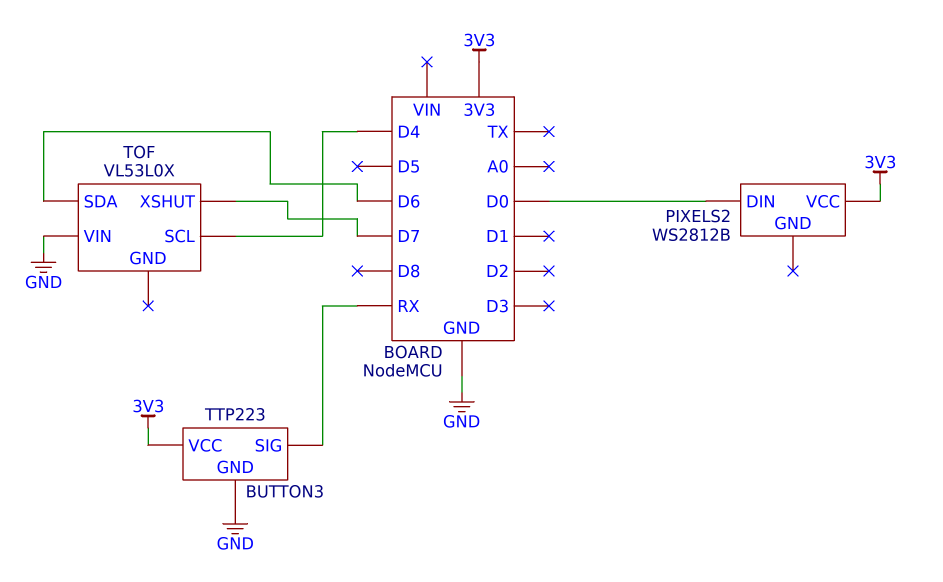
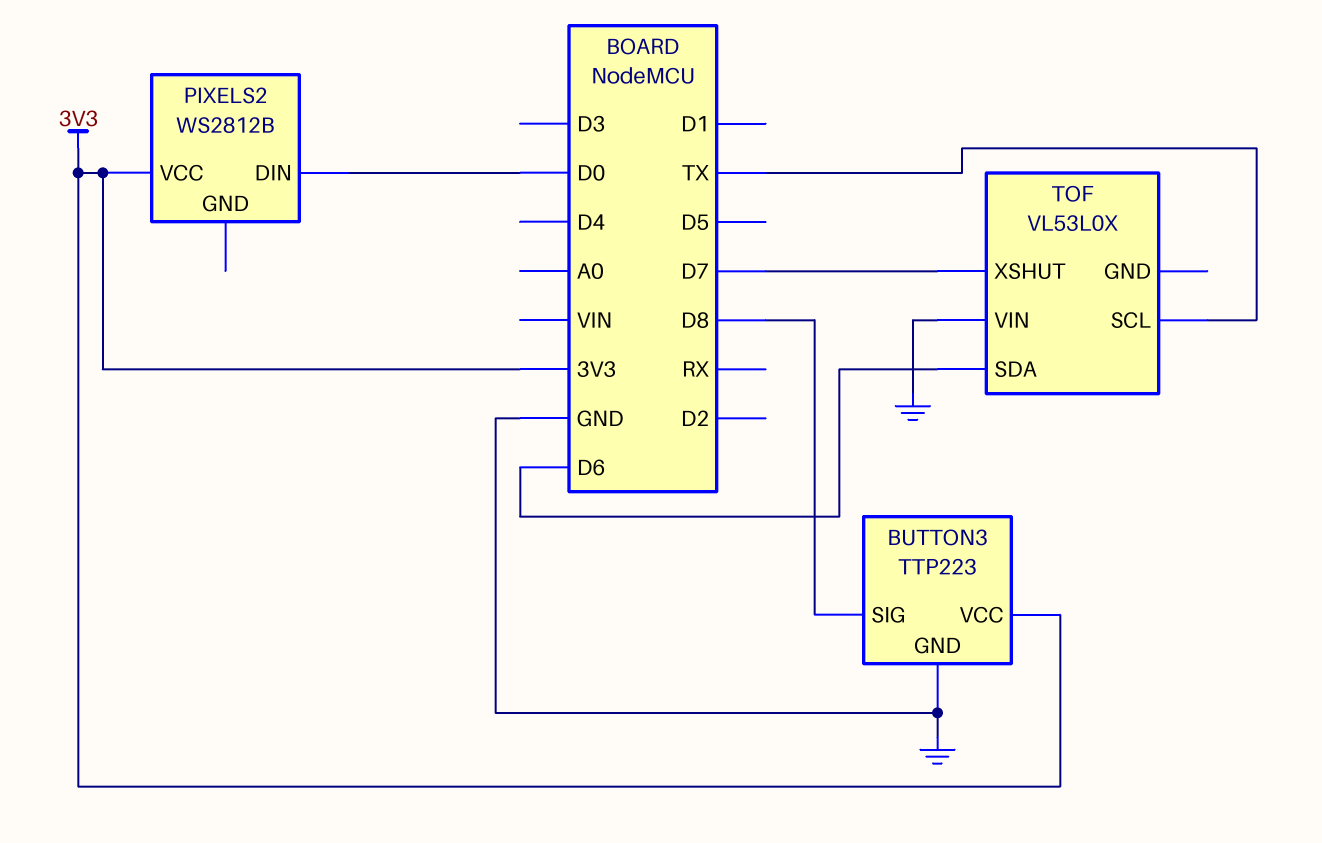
BUTTON3 pin SIG: RX -> D8
TOF pin SCL: D4 -> TX

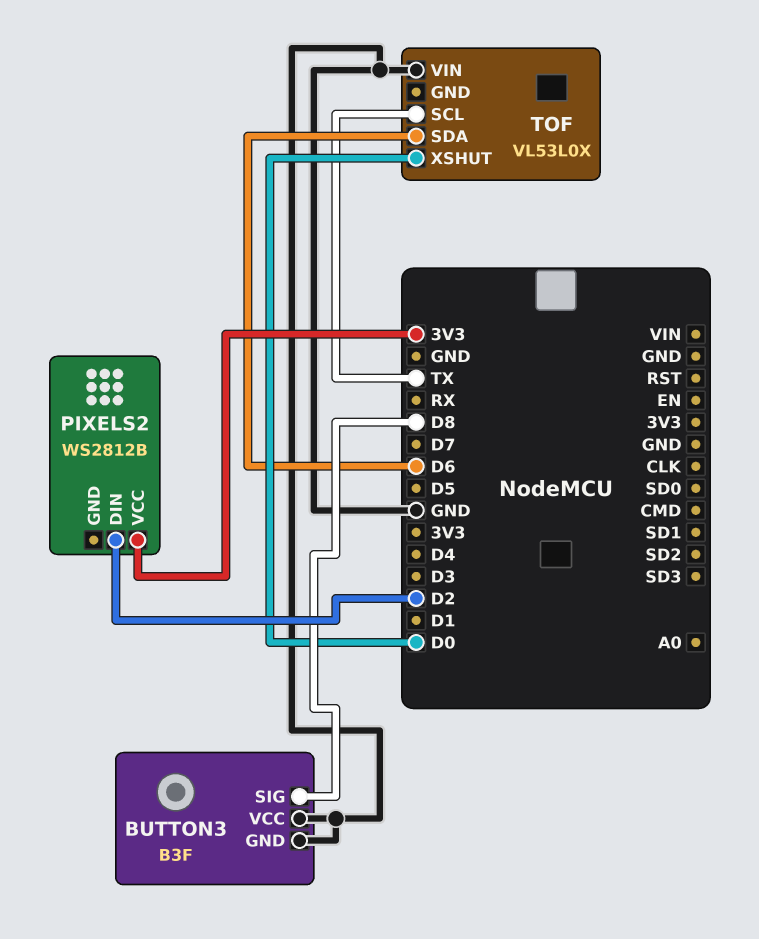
BUTTON3: TTP223 -> B3F
BUTTON3 pin VCC: 3V3 -> GND
PIXELS2 pin DIN: D0 -> D2
TOF pin XSHUT: D7 -> D0

